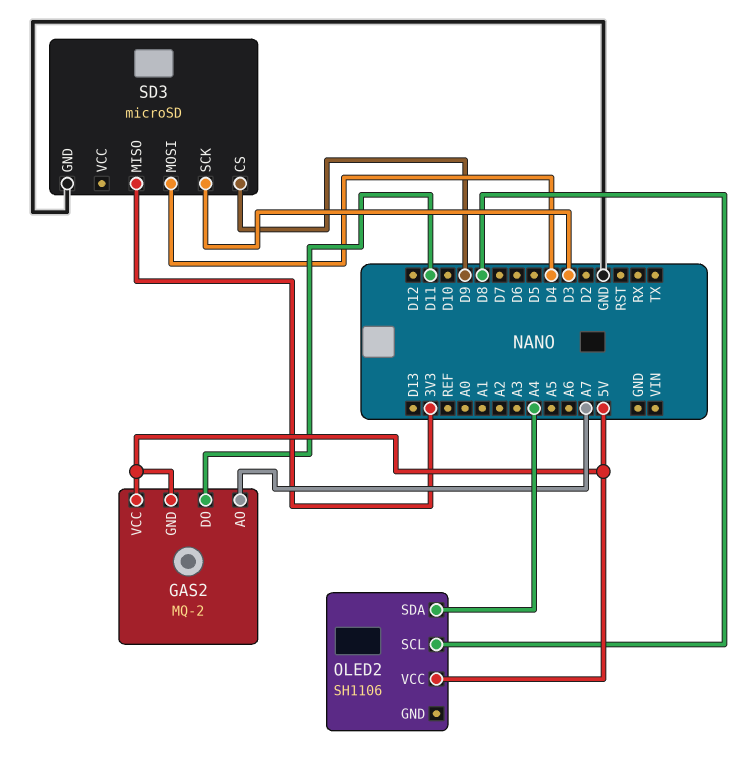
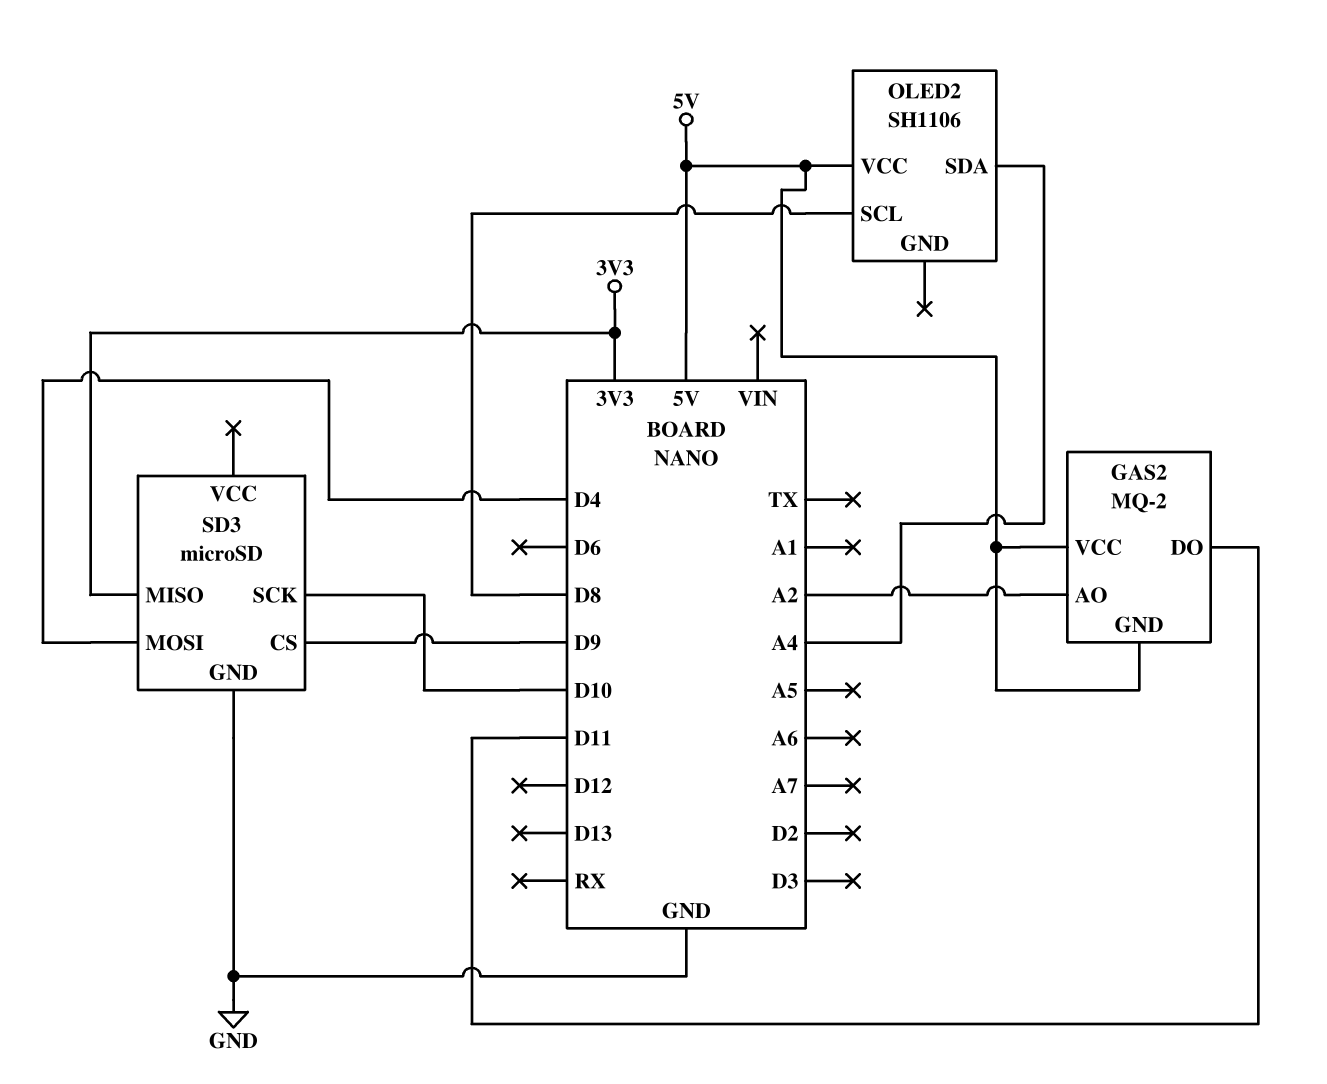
GAS2 pin AO: A7 -> A2
SD3 pin SCK: D3 -> D10

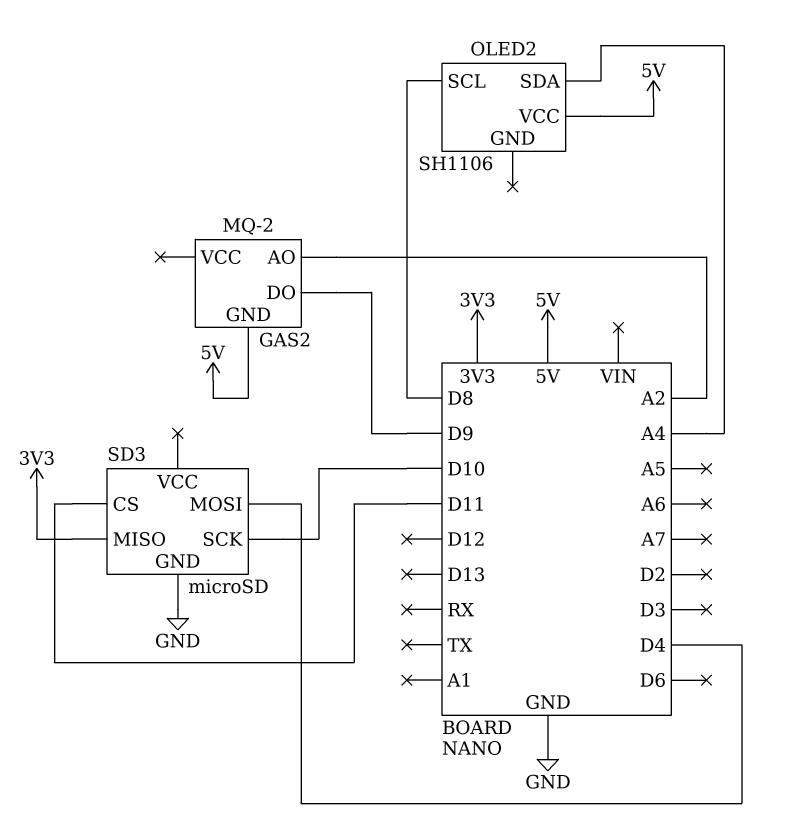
GAS2 pin DO: D11 -> D9
GAS2 pin VCC: 5V -> none
SD3 pin CS: D9 -> D11

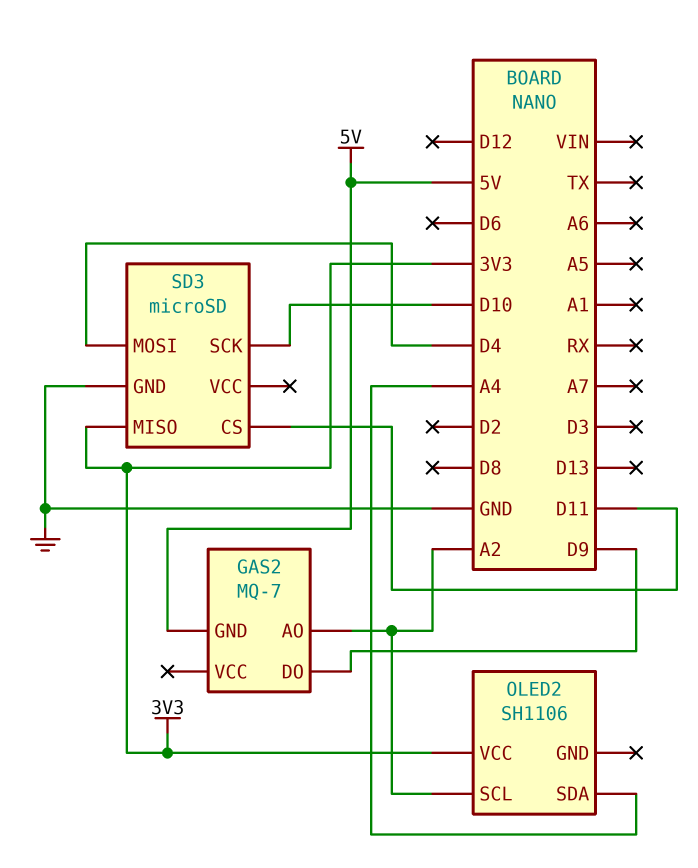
GAS2: MQ-2 -> MQ-7
OLED2 pin SCL: D8 -> A2
OLED2 pin VCC: 5V -> 3V3

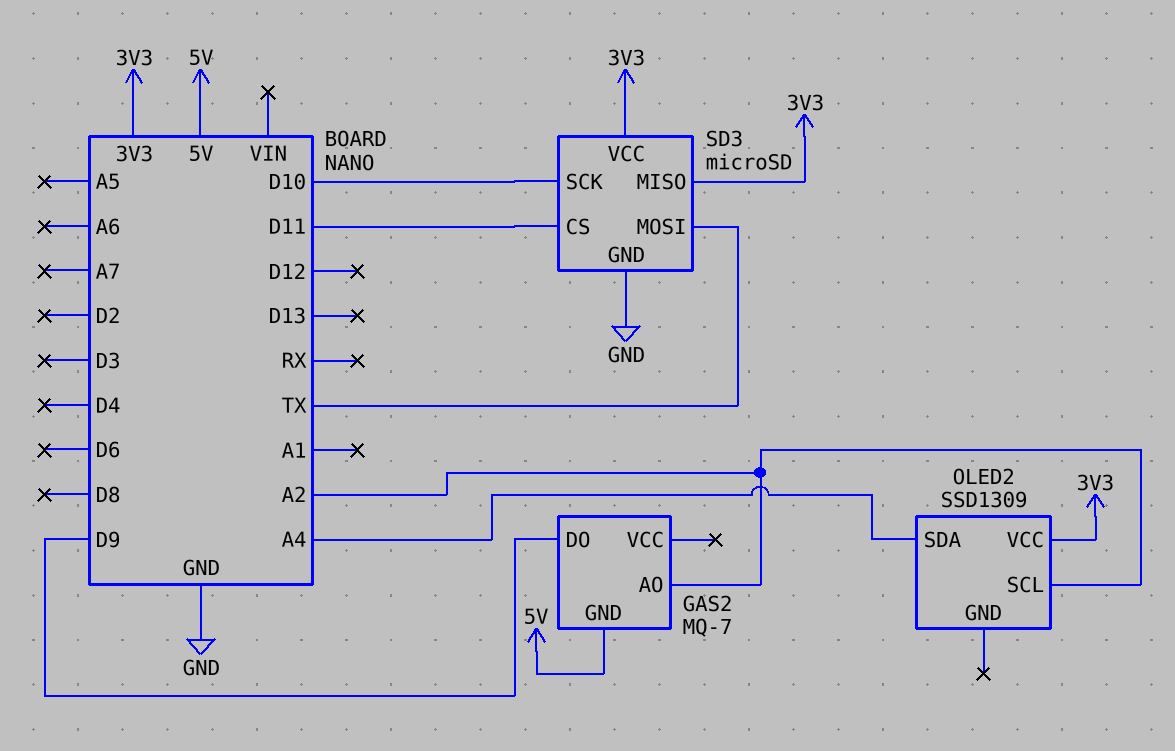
OLED2: SH1106 -> SSD1309
SD3 pin MOSI: D4 -> TX
SD3 pin VCC: none -> 3V3

